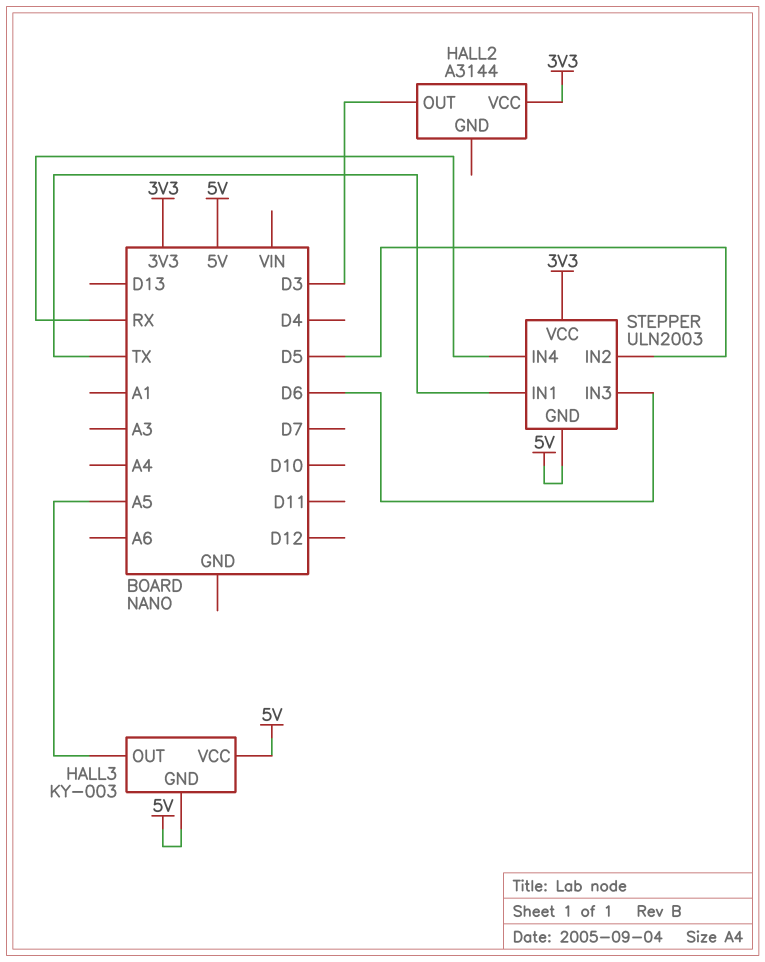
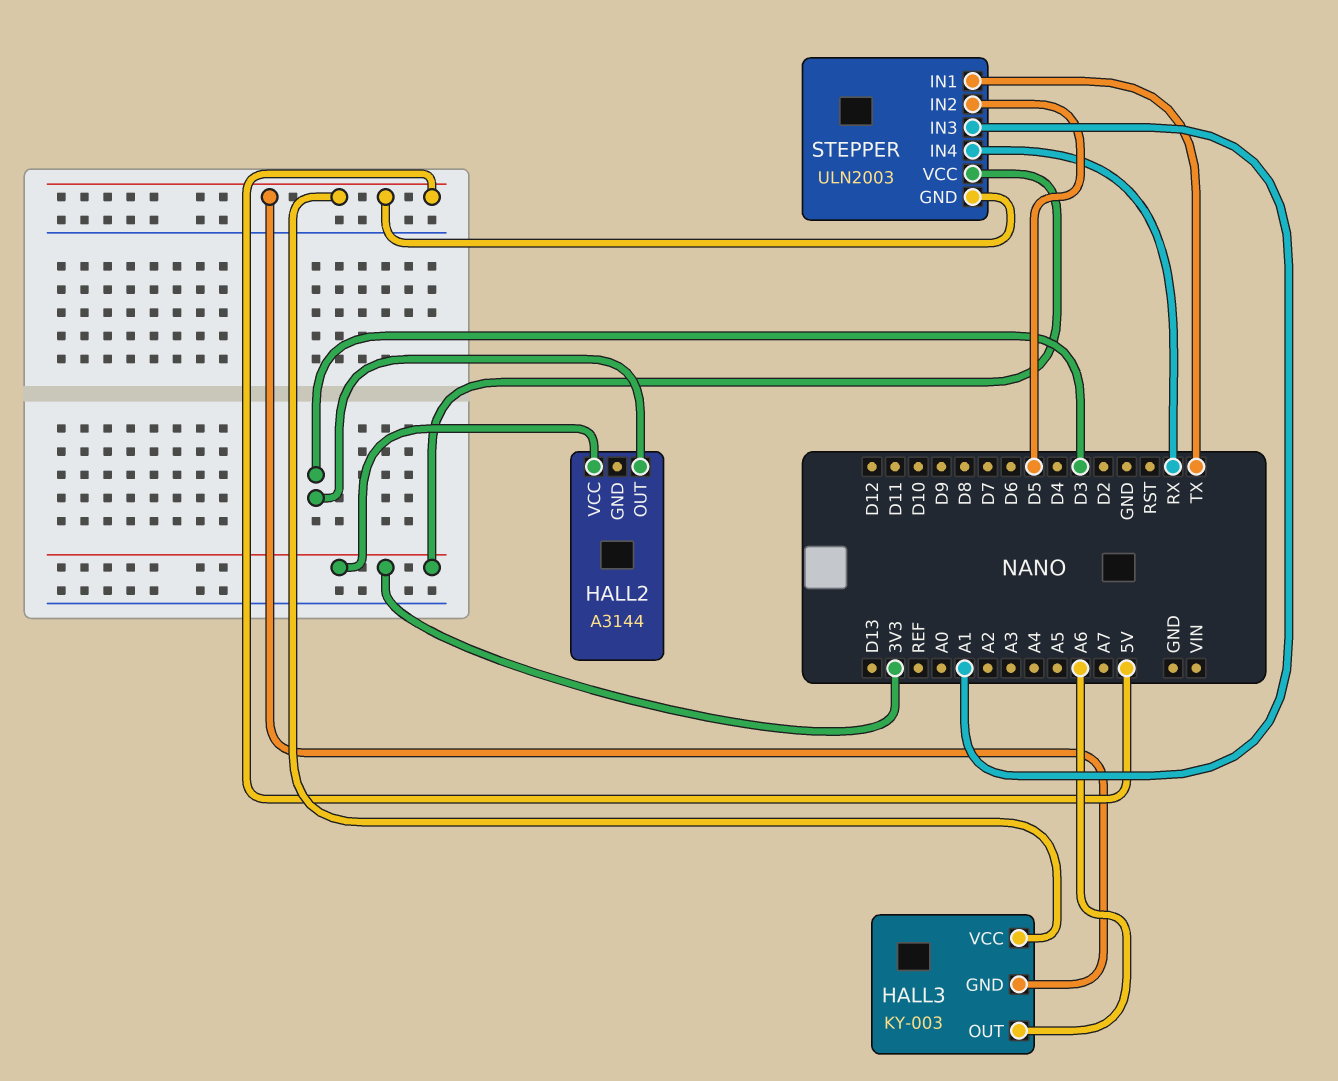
HALL3 pin OUT: A5 -> A6
STEPPER pin IN3: D6 -> A1

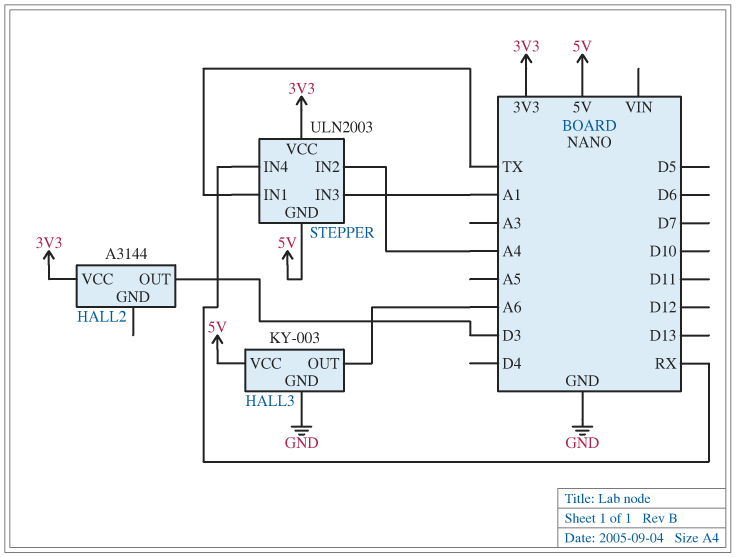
HALL3 pin GND: 5V -> GND
STEPPER pin IN2: D5 -> A4

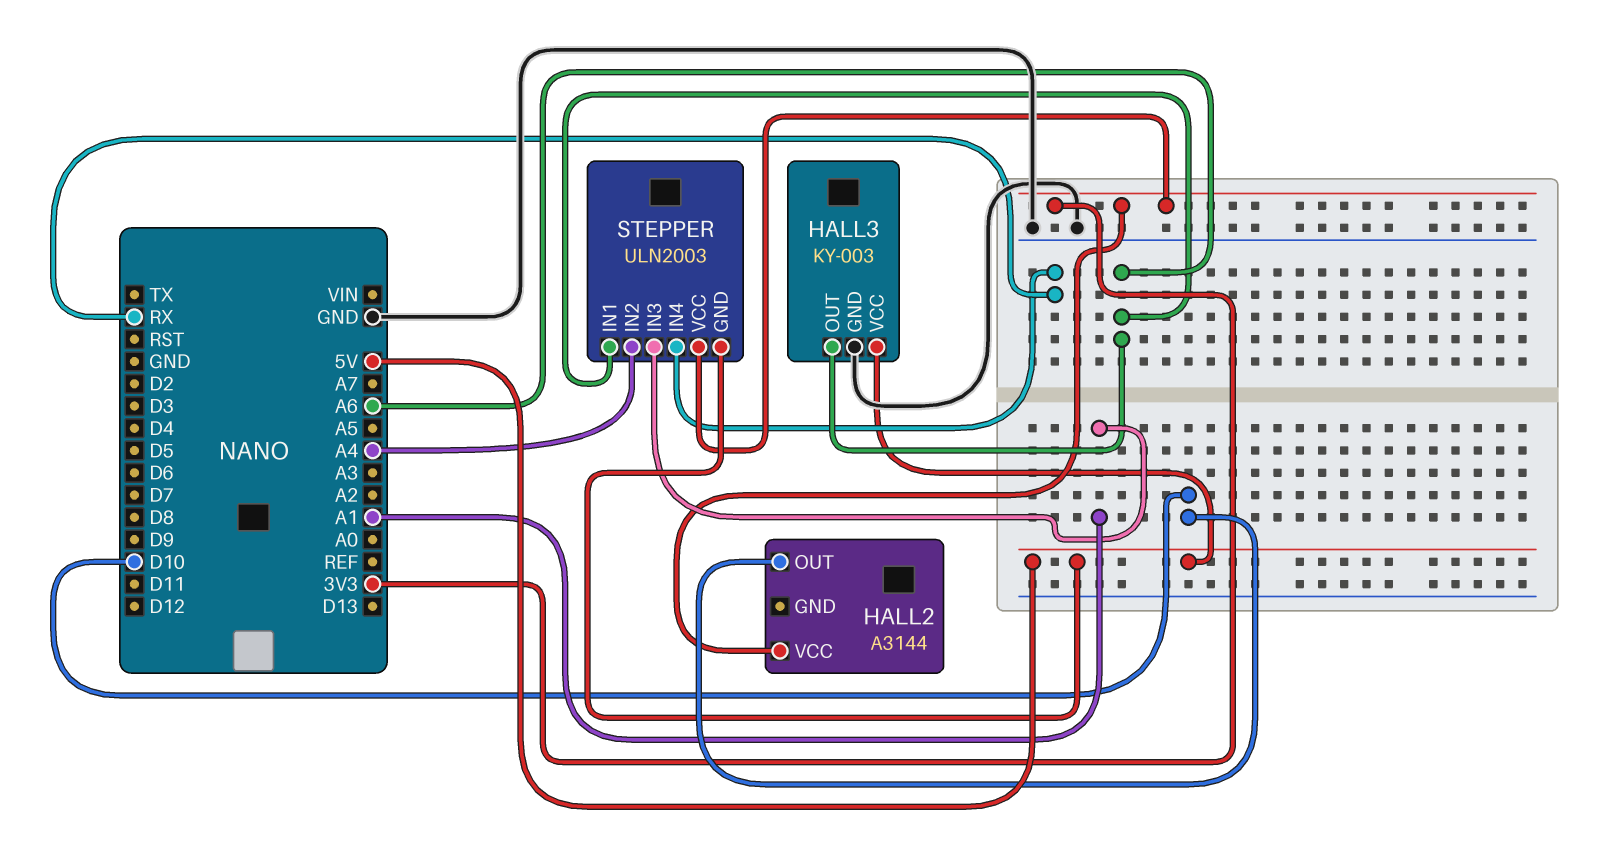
HALL2 pin OUT: D3 -> D10
STEPPER pin IN1: TX -> A6

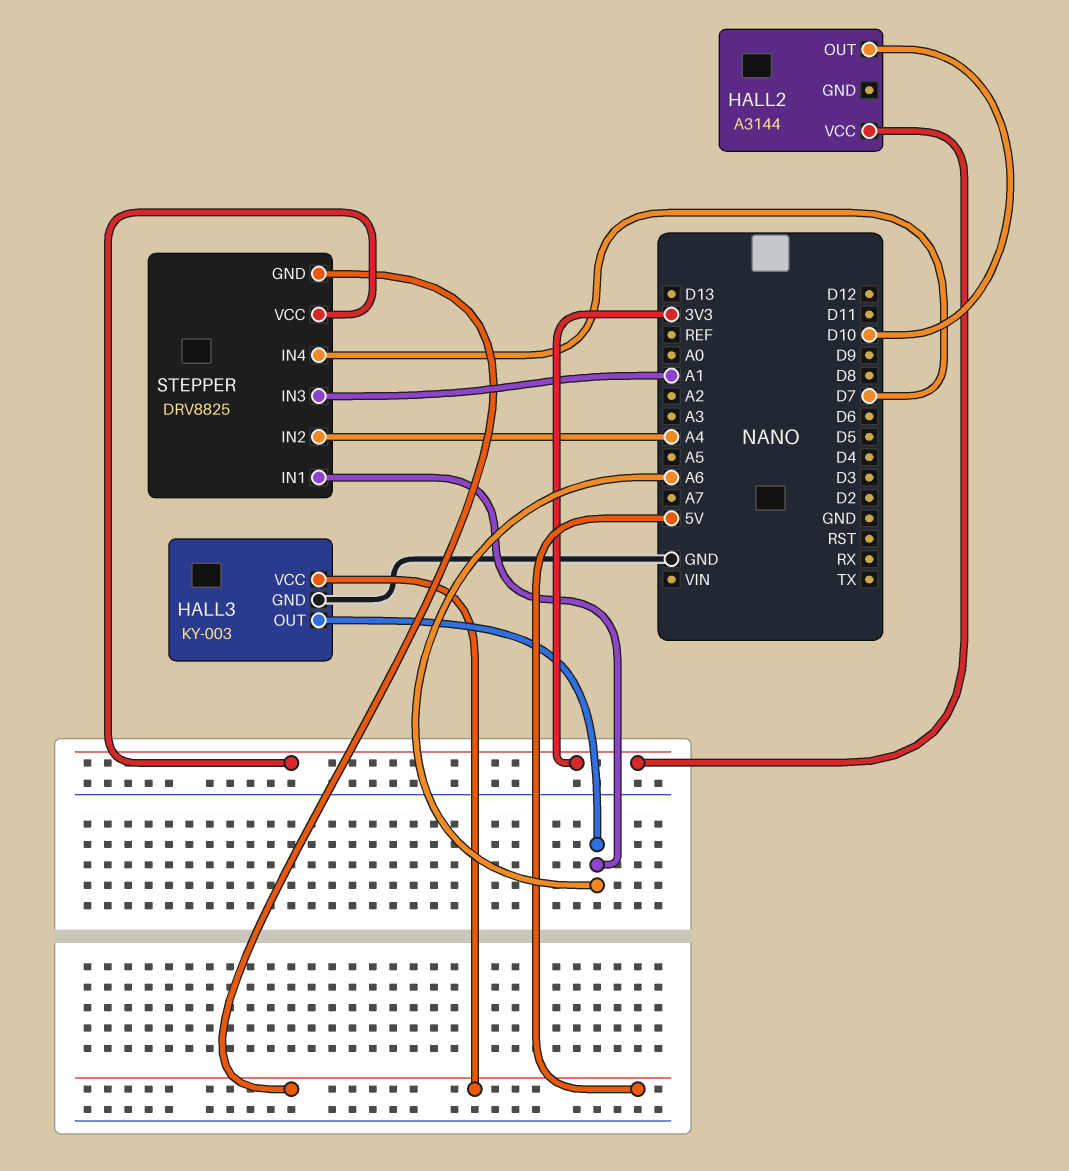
STEPPER: ULN2003 -> DRV8825
STEPPER pin IN4: RX -> D7

